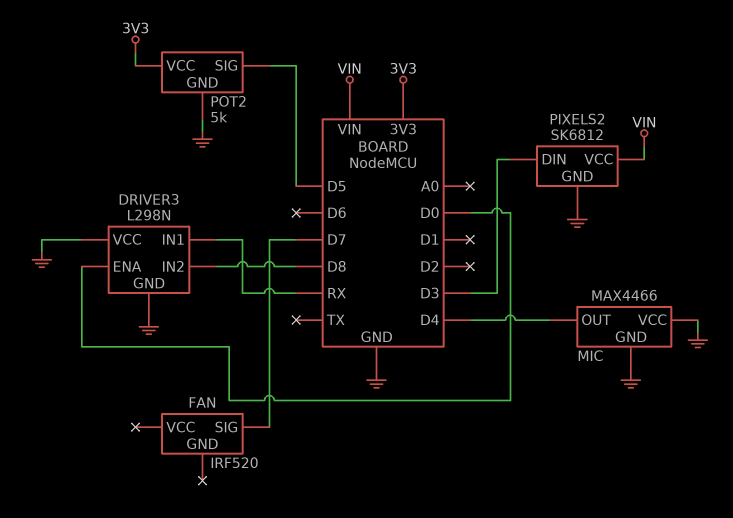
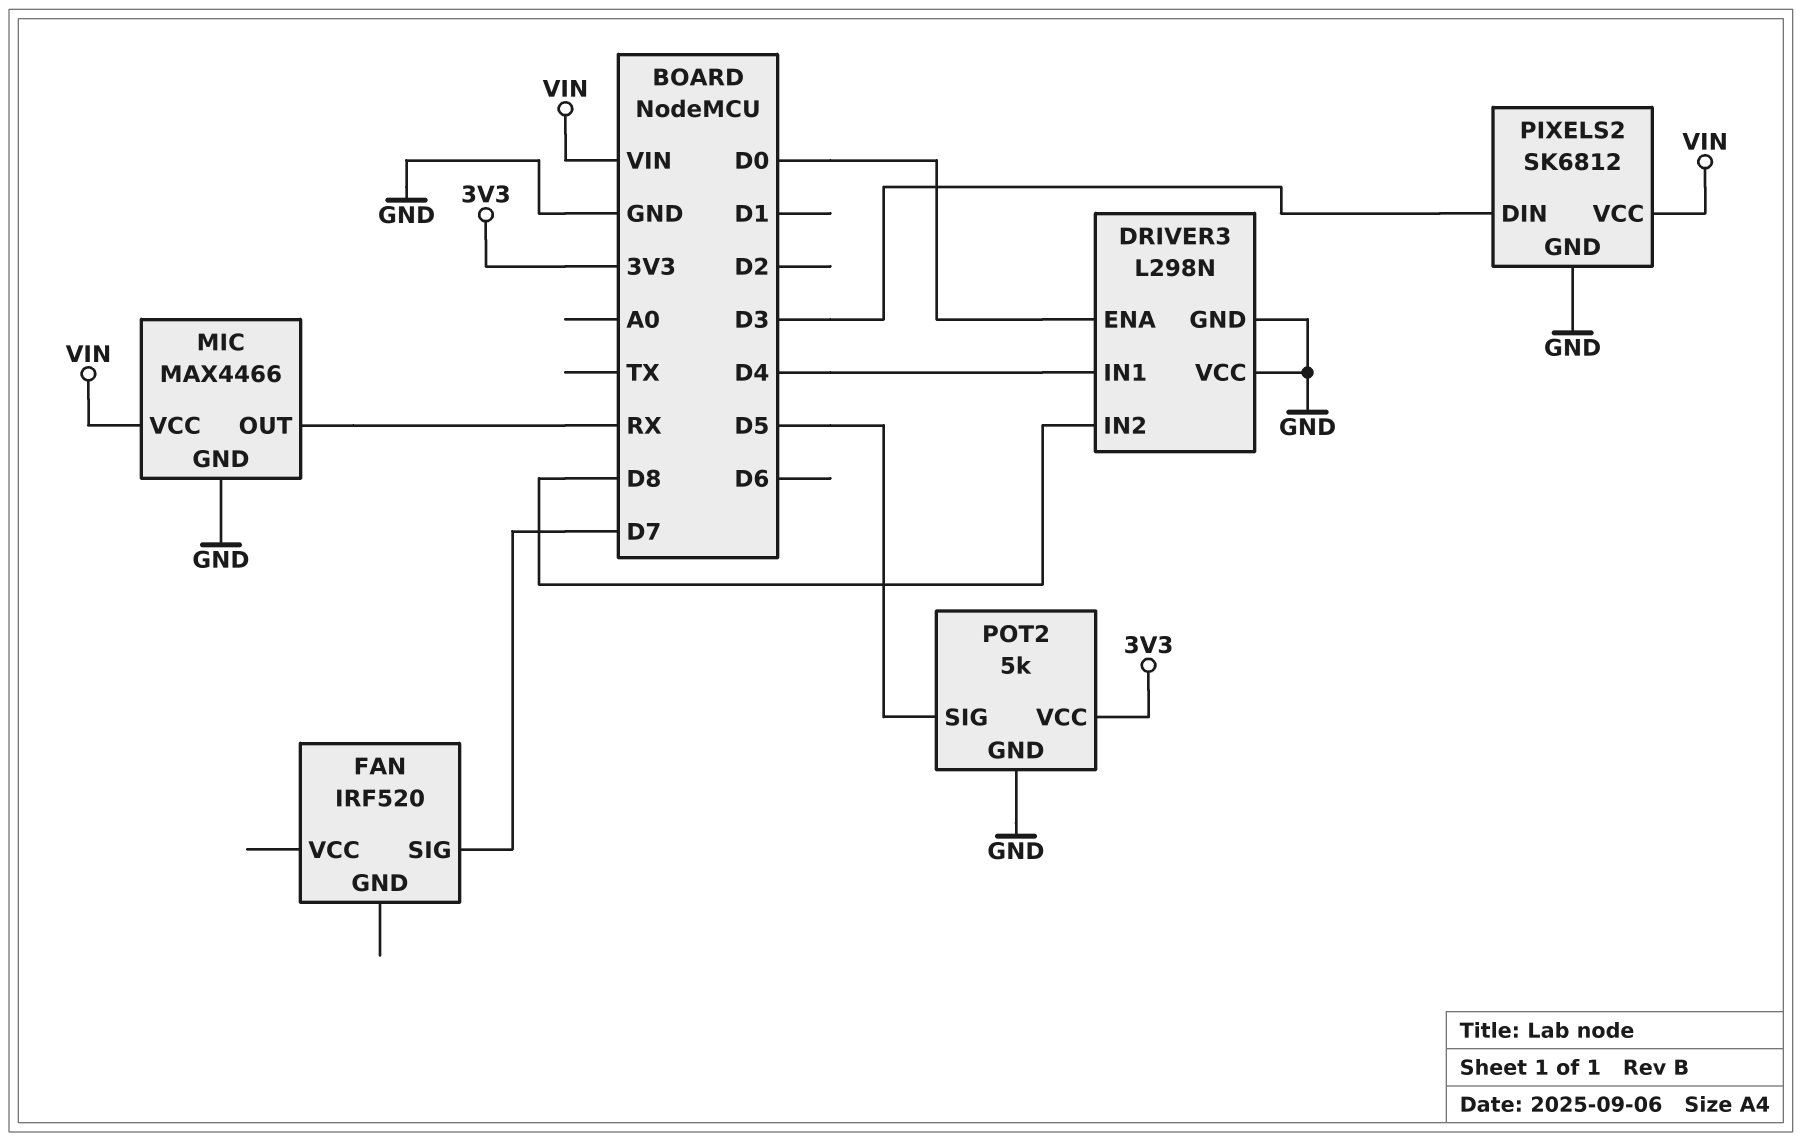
DRIVER3 pin IN1: RX -> D4
MIC pin OUT: D4 -> RX
MIC pin VCC: GND -> VIN

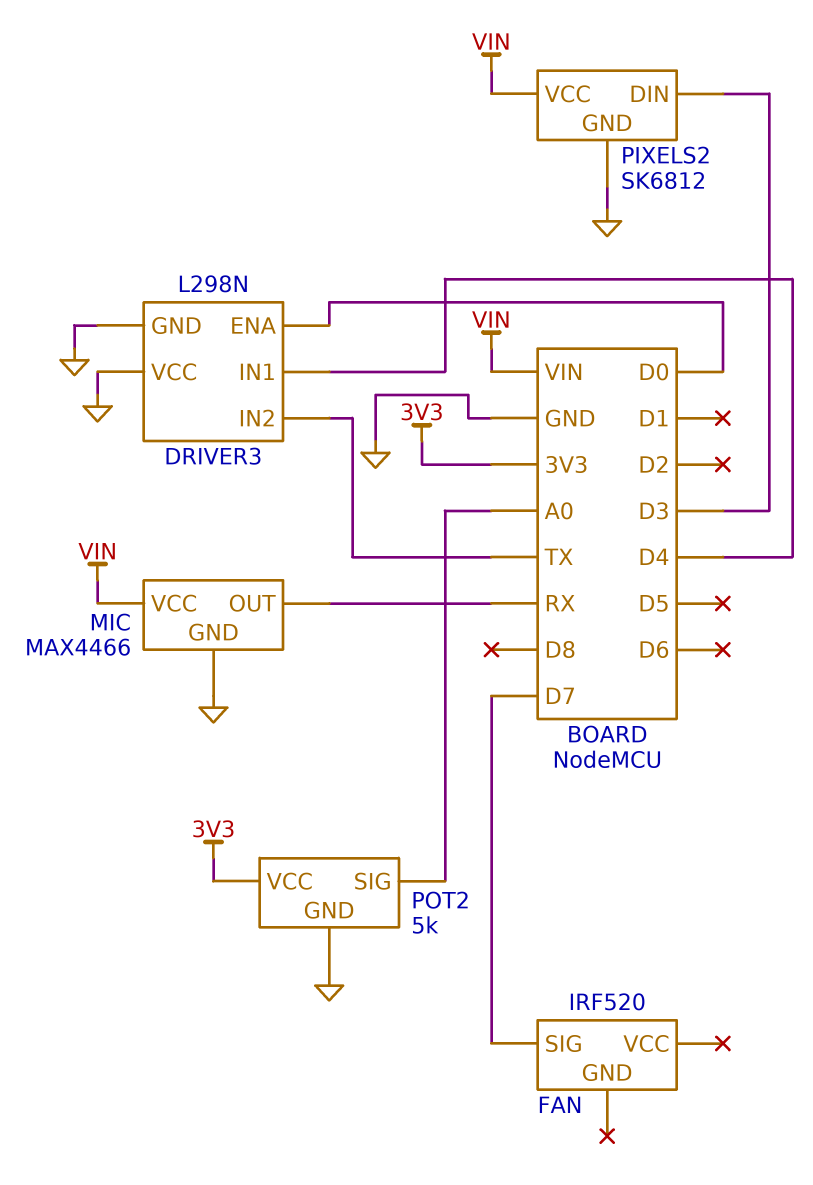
DRIVER3 pin IN2: D8 -> TX
POT2 pin SIG: D5 -> A0

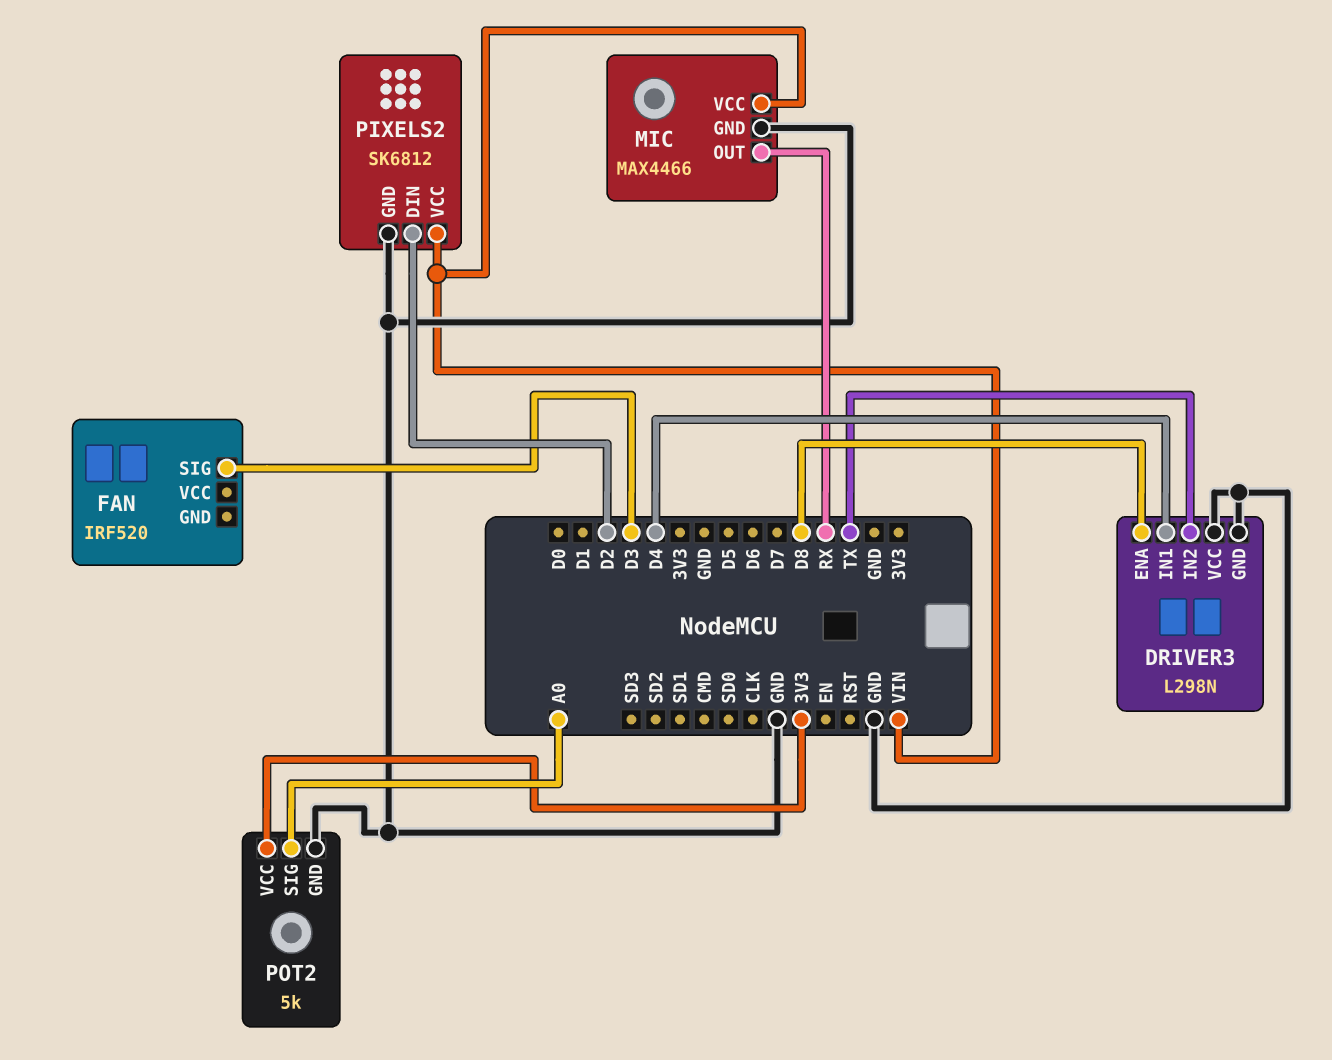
DRIVER3 pin ENA: D0 -> D8
FAN pin SIG: D7 -> D3
PIXELS2 pin DIN: D3 -> D2

